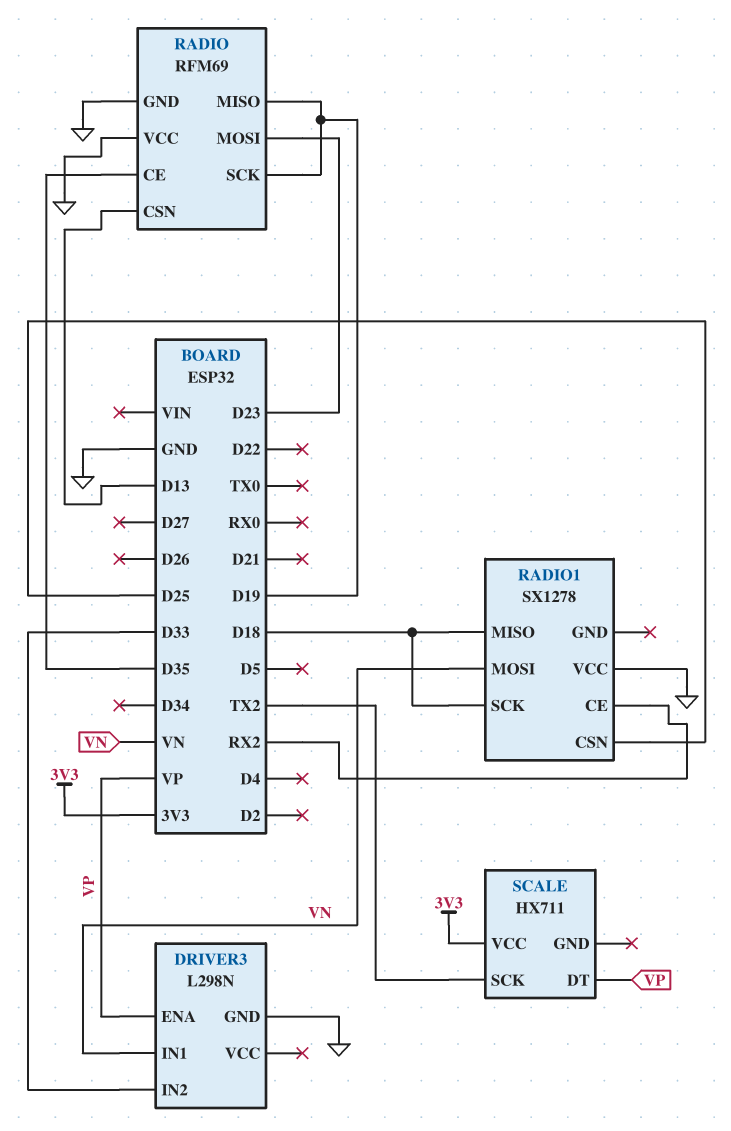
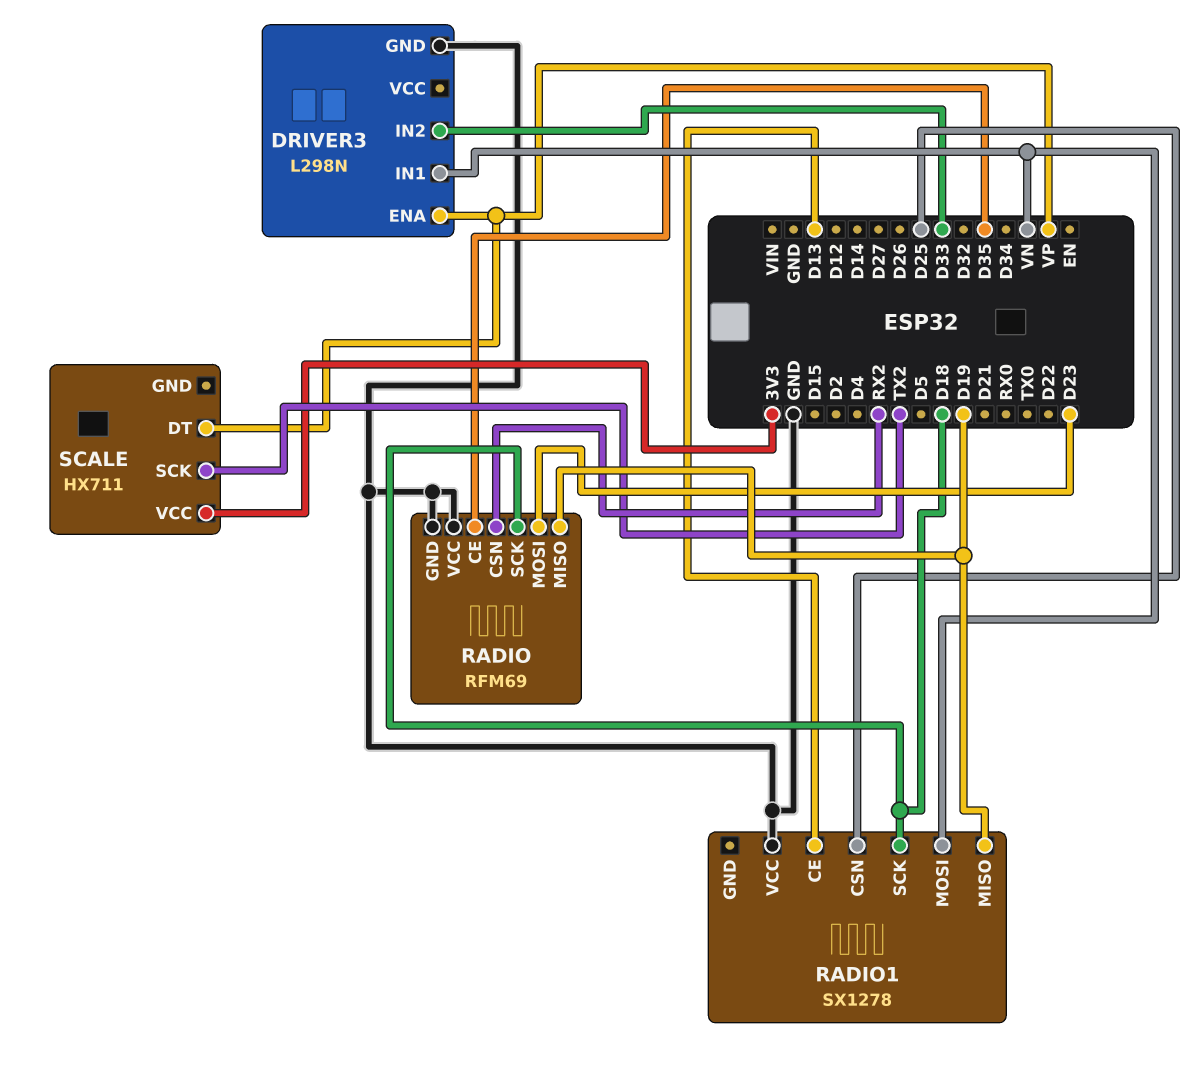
RADIO pin CSN: D13 -> RX2
RADIO pin SCK: D19 -> D18
RADIO1 pin CE: RX2 -> D13
RADIO1 pin MISO: D18 -> D19

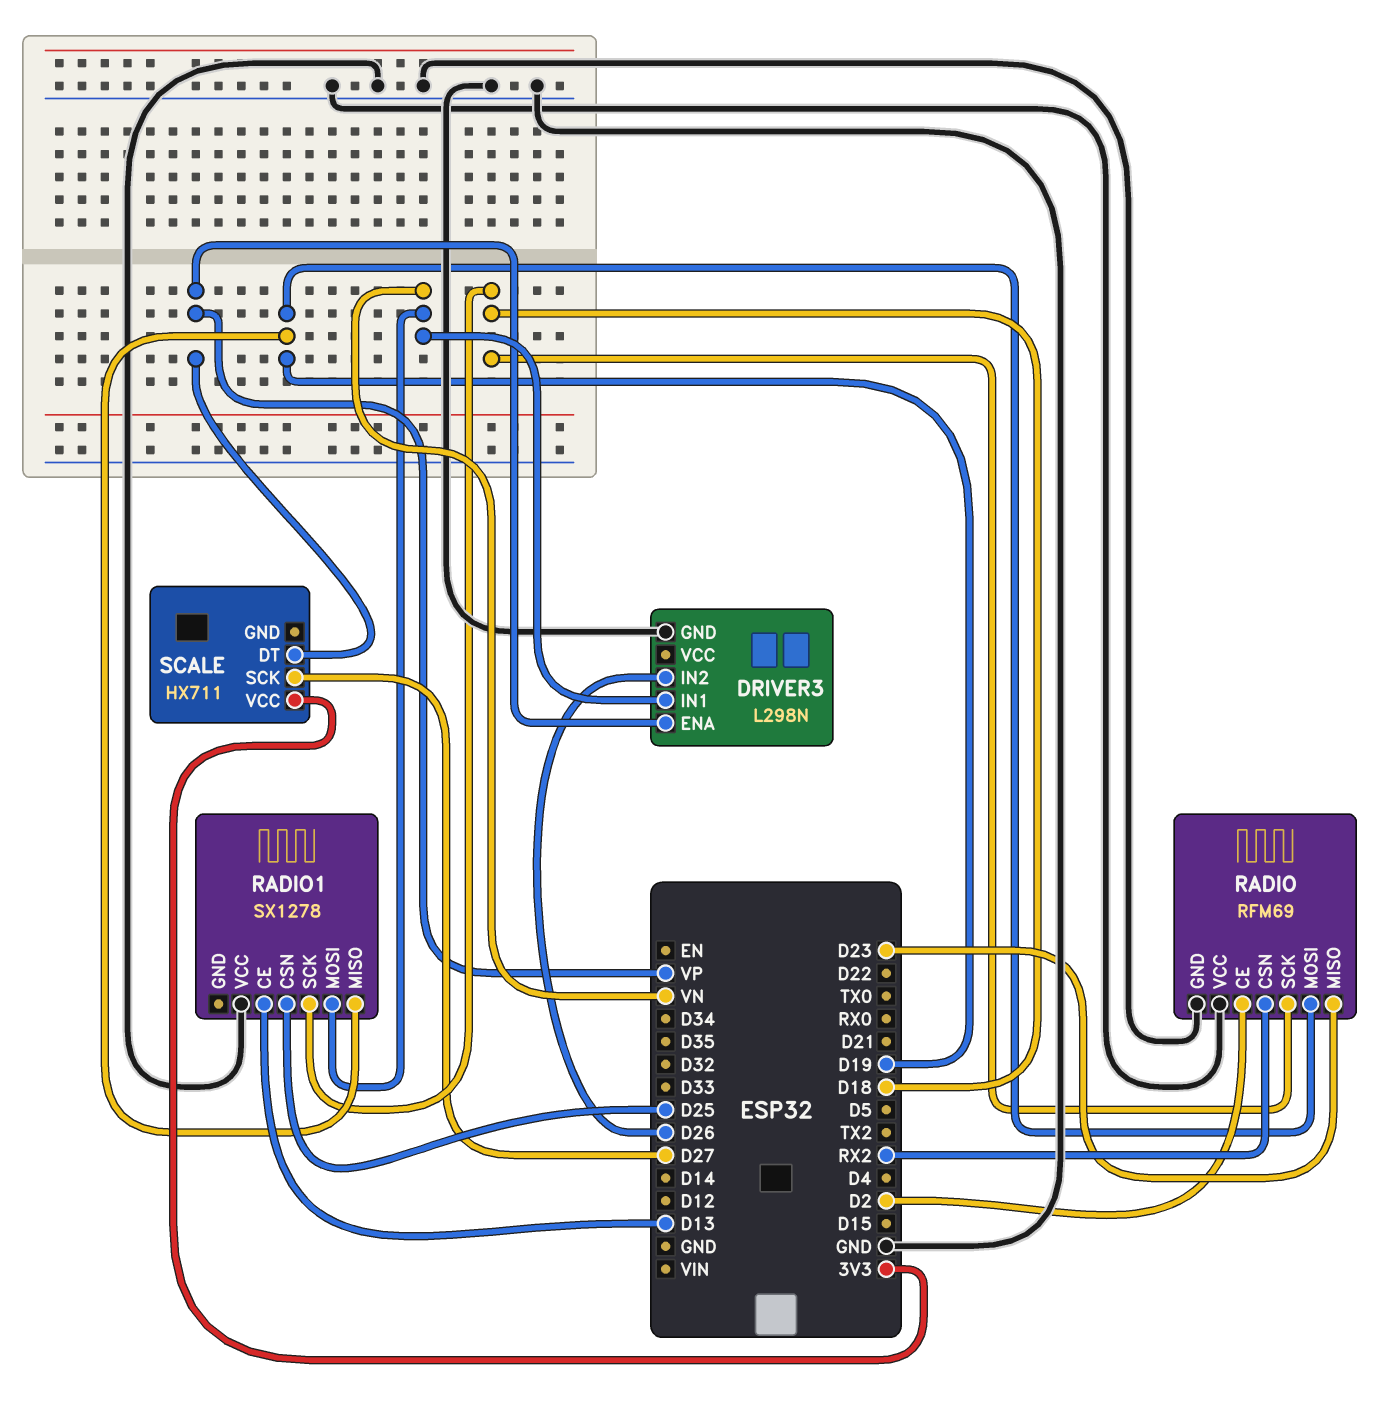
DRIVER3 pin IN2: D33 -> D26
RADIO pin CE: D35 -> D2
RADIO pin MISO: D19 -> D23
RADIO pin MOSI: D23 -> D19
SCALE pin SCK: TX2 -> D27

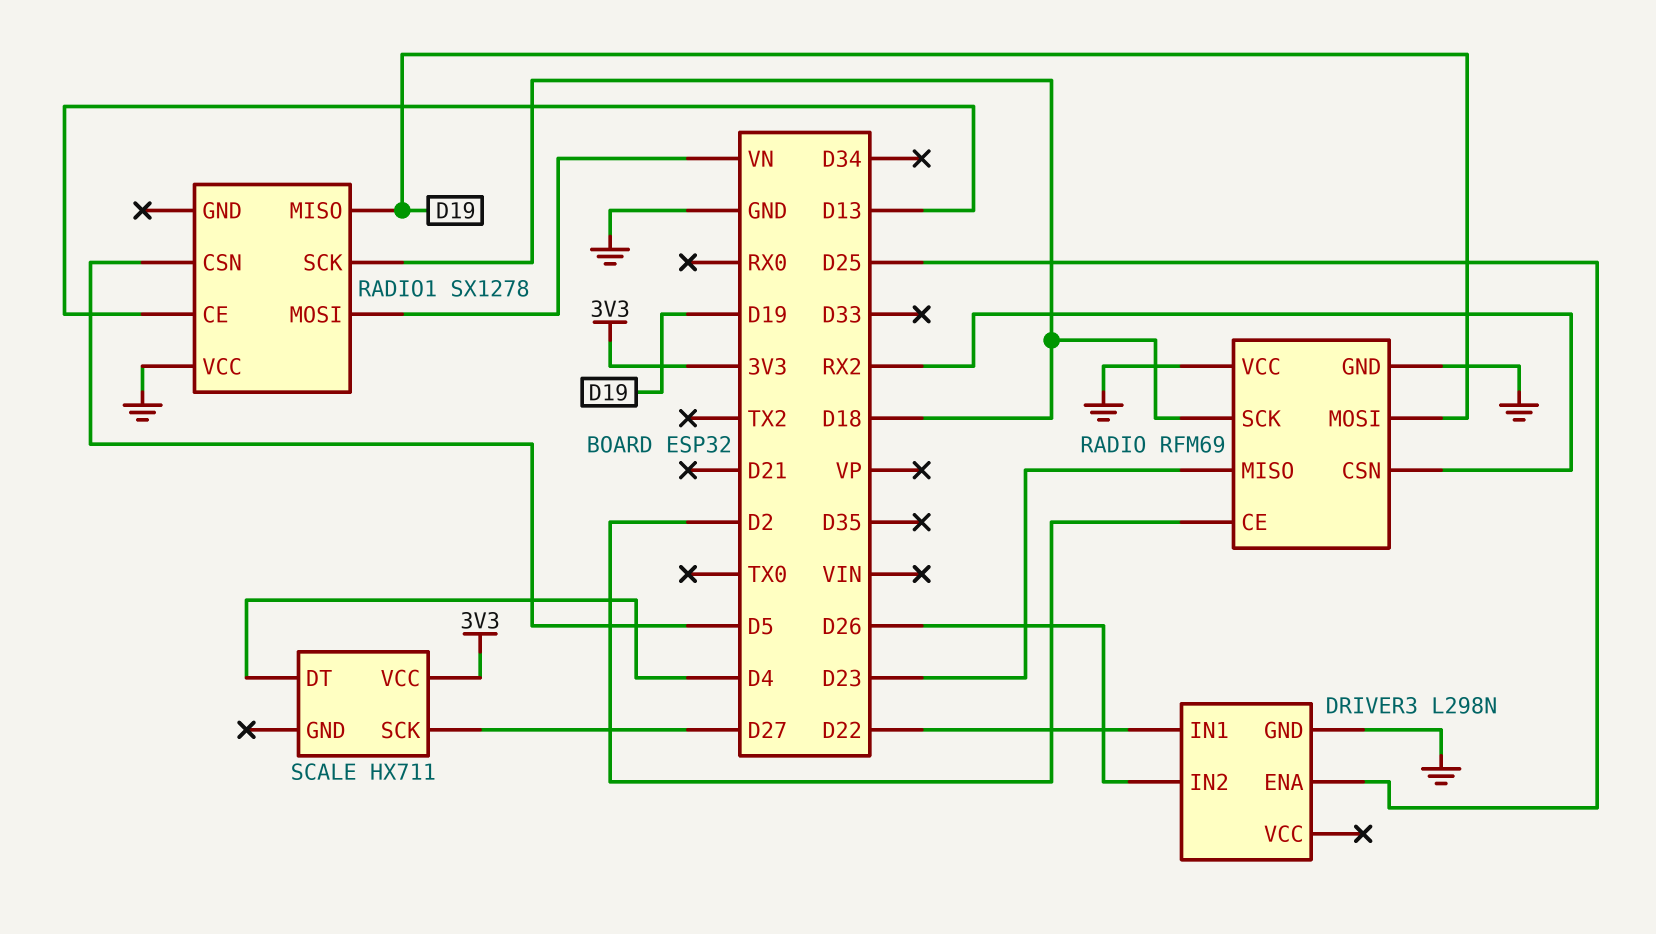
DRIVER3 pin ENA: VP -> D25
DRIVER3 pin IN1: VN -> D22
RADIO1 pin CSN: D25 -> D5
SCALE pin DT: VP -> D4

